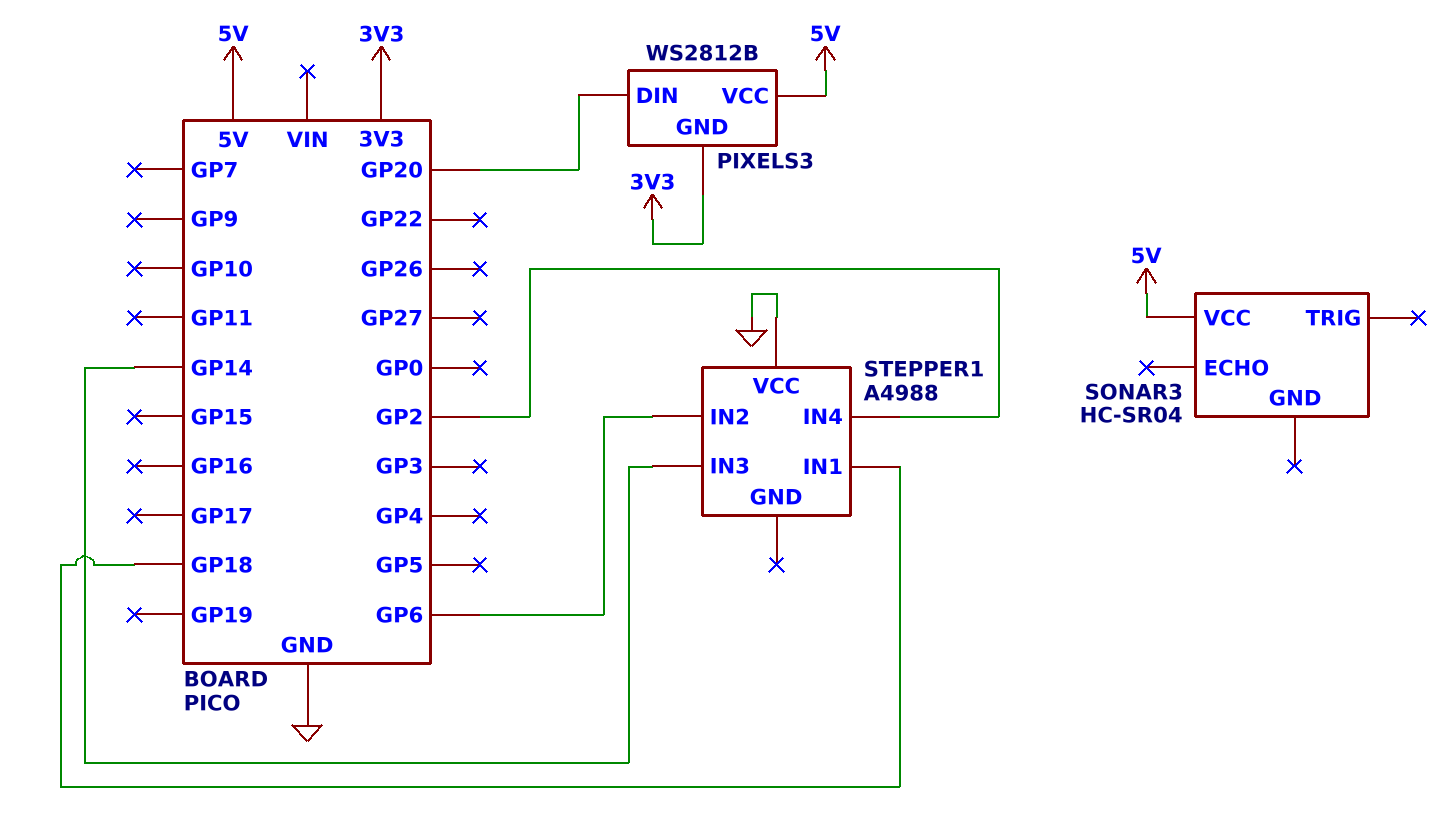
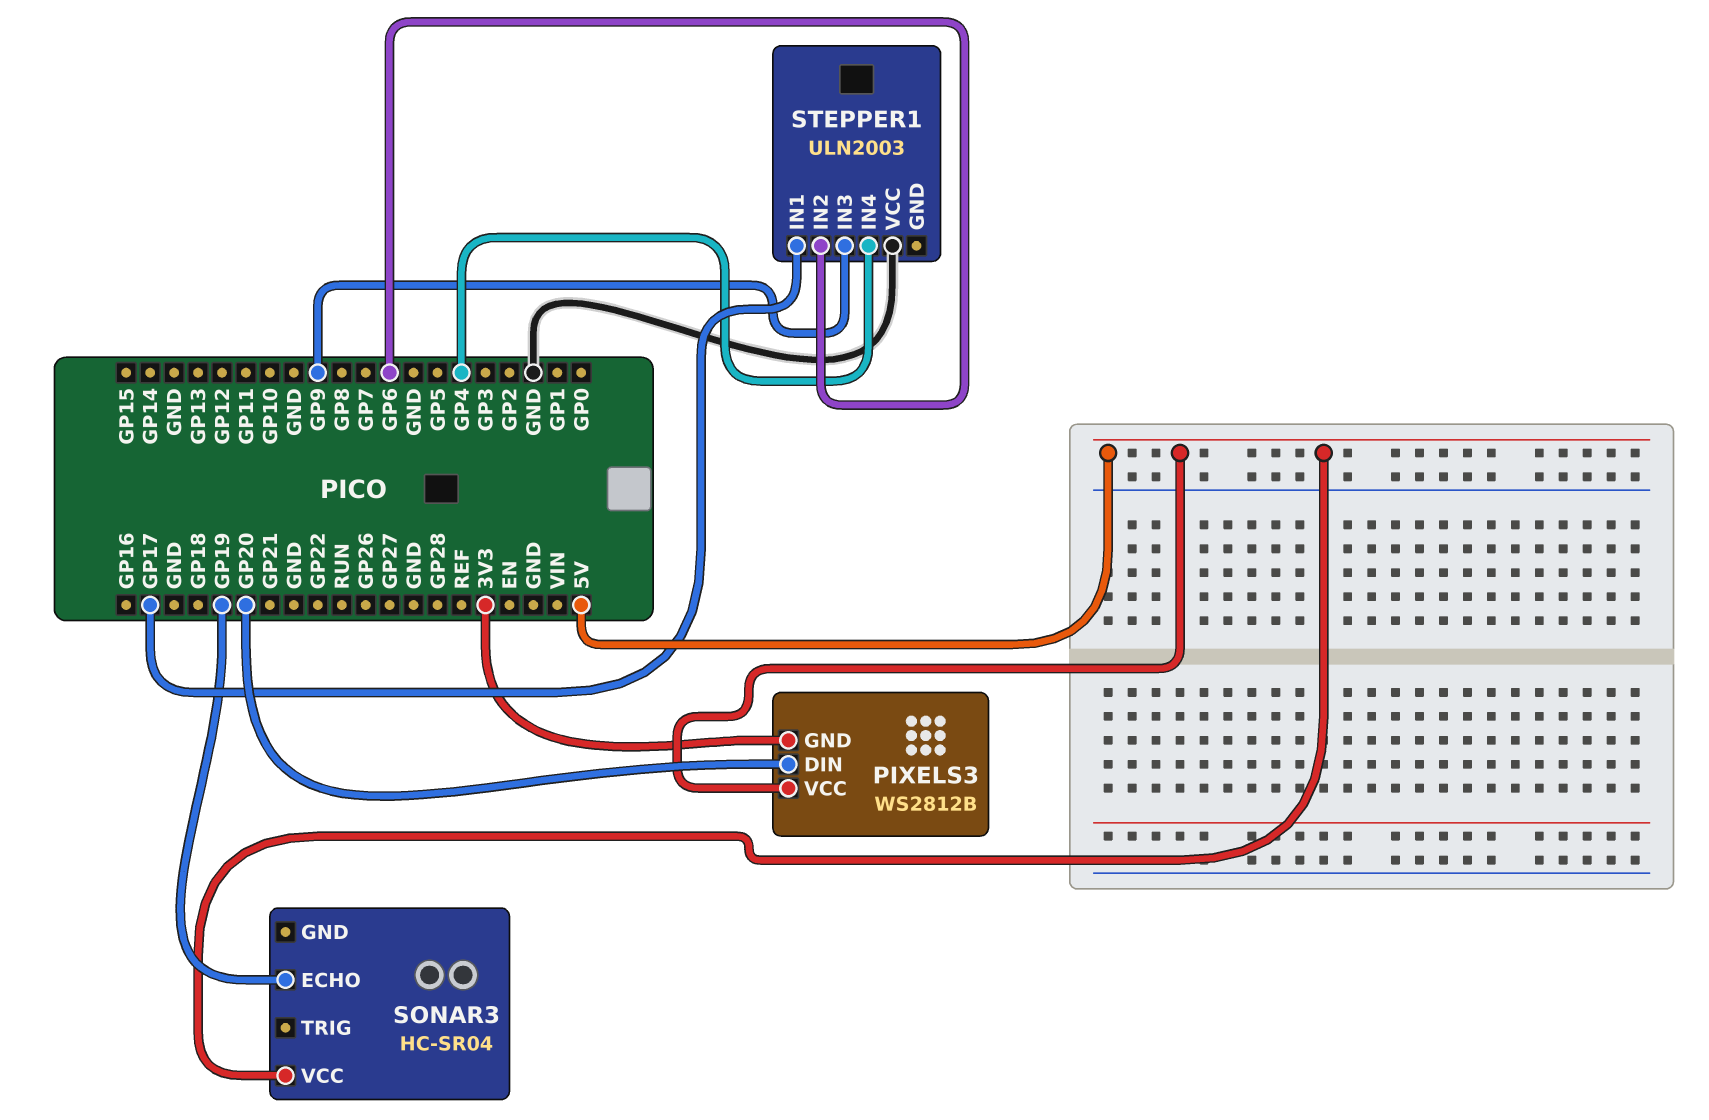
SONAR3 pin ECHO: none -> GP19
STEPPER1: A4988 -> ULN2003
STEPPER1 pin IN1: GP18 -> GP17
STEPPER1 pin IN3: GP14 -> GP9
STEPPER1 pin IN4: GP2 -> GP4

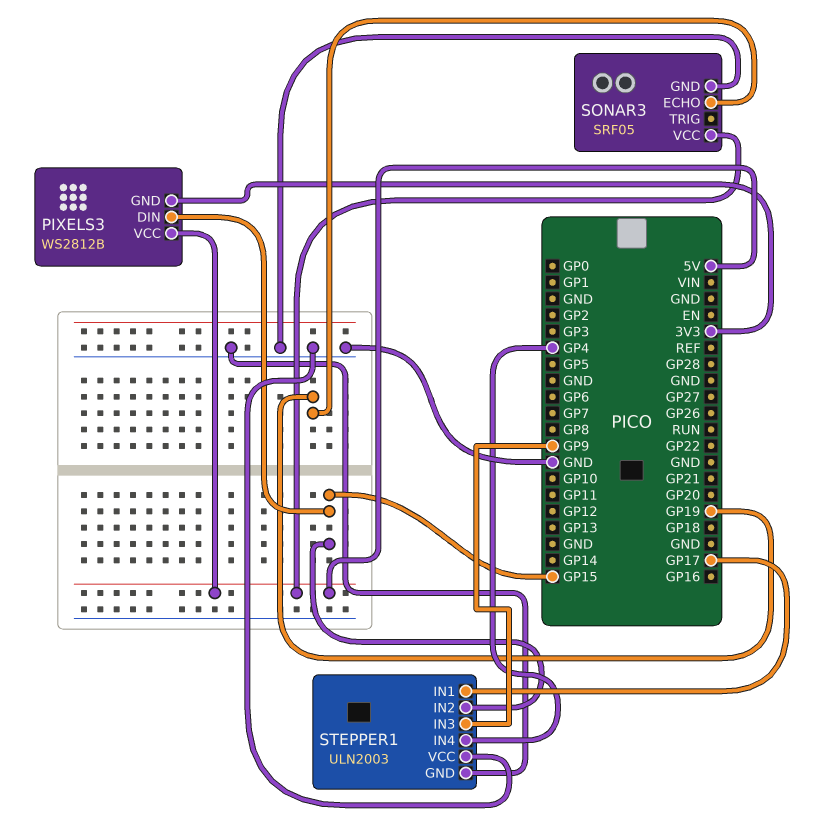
PIXELS3 pin DIN: GP20 -> GP15
SONAR3: HC-SR04 -> SRF05
SONAR3 pin GND: none -> GND
STEPPER1 pin GND: none -> GND
STEPPER1 pin IN2: GP6 -> GP15

